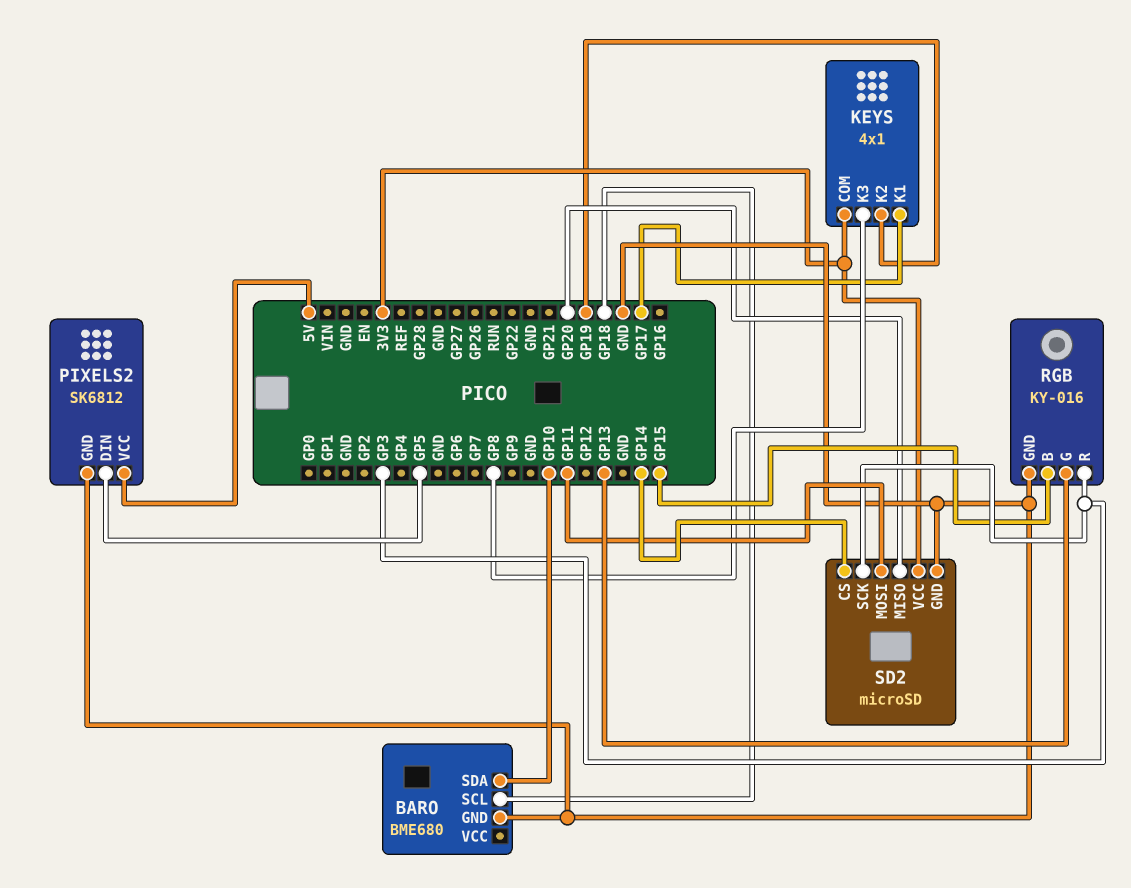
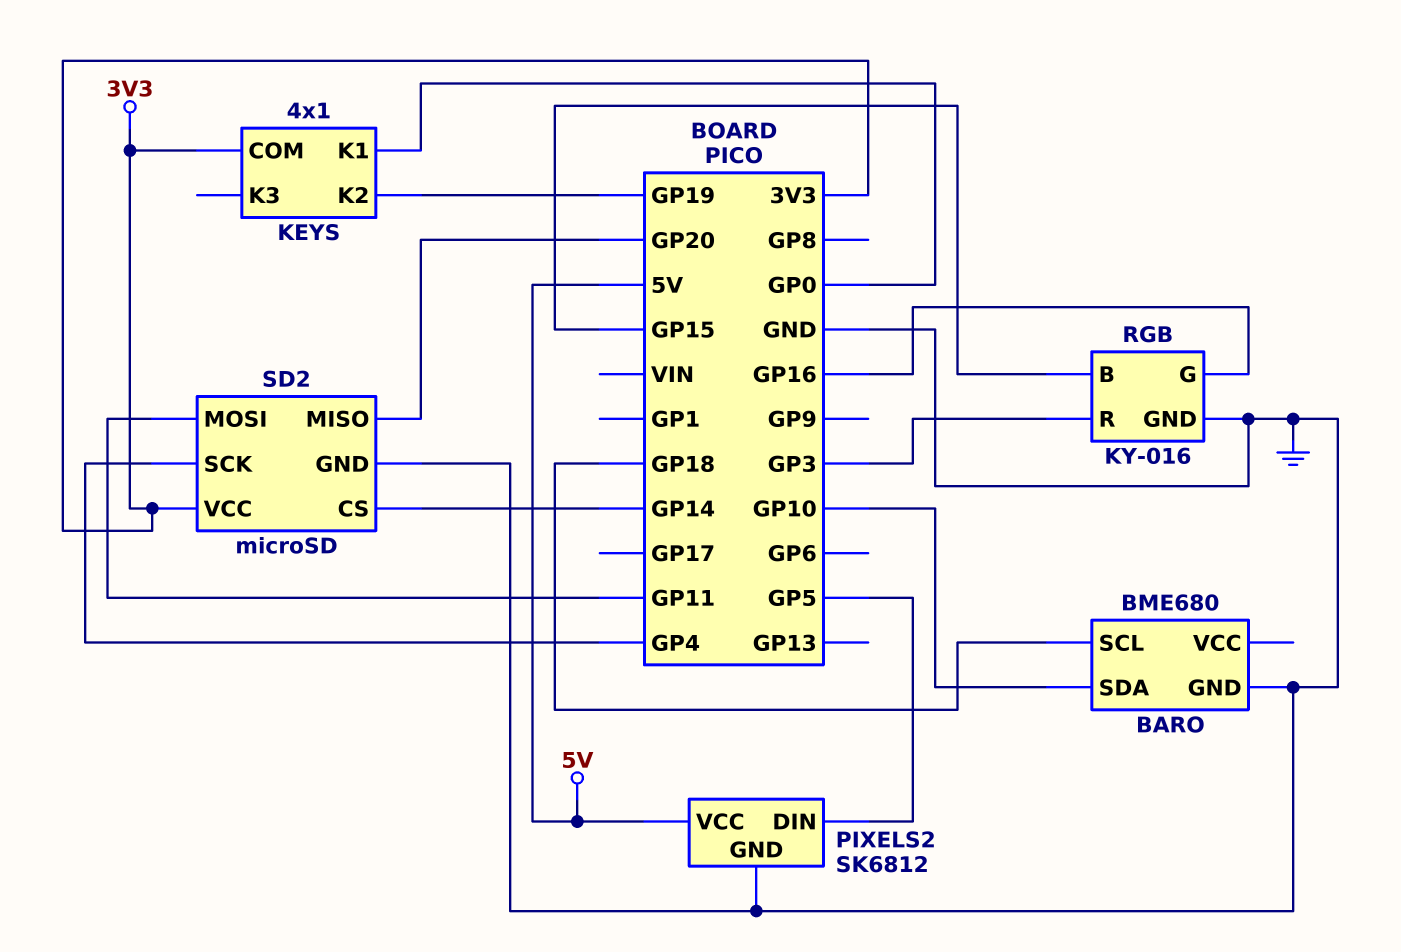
KEYS pin K1: GP17 -> GP0
KEYS pin K3: GP8 -> none
RGB pin G: GP13 -> GP16
SD2 pin SCK: GP3 -> GP4

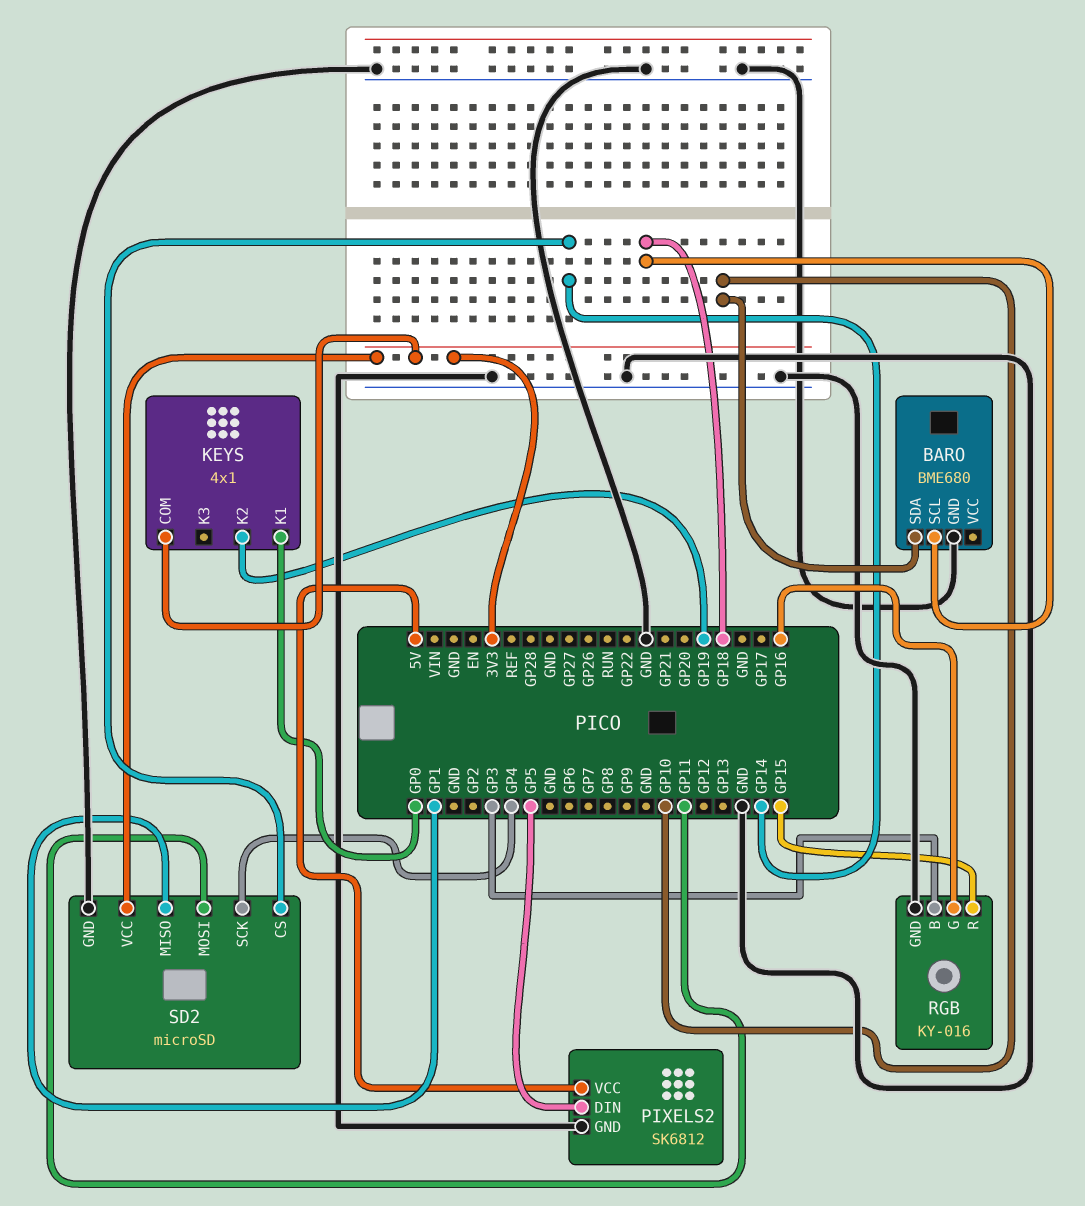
RGB pin B: GP15 -> GP3
RGB pin R: GP3 -> GP15
SD2 pin MISO: GP20 -> GP1

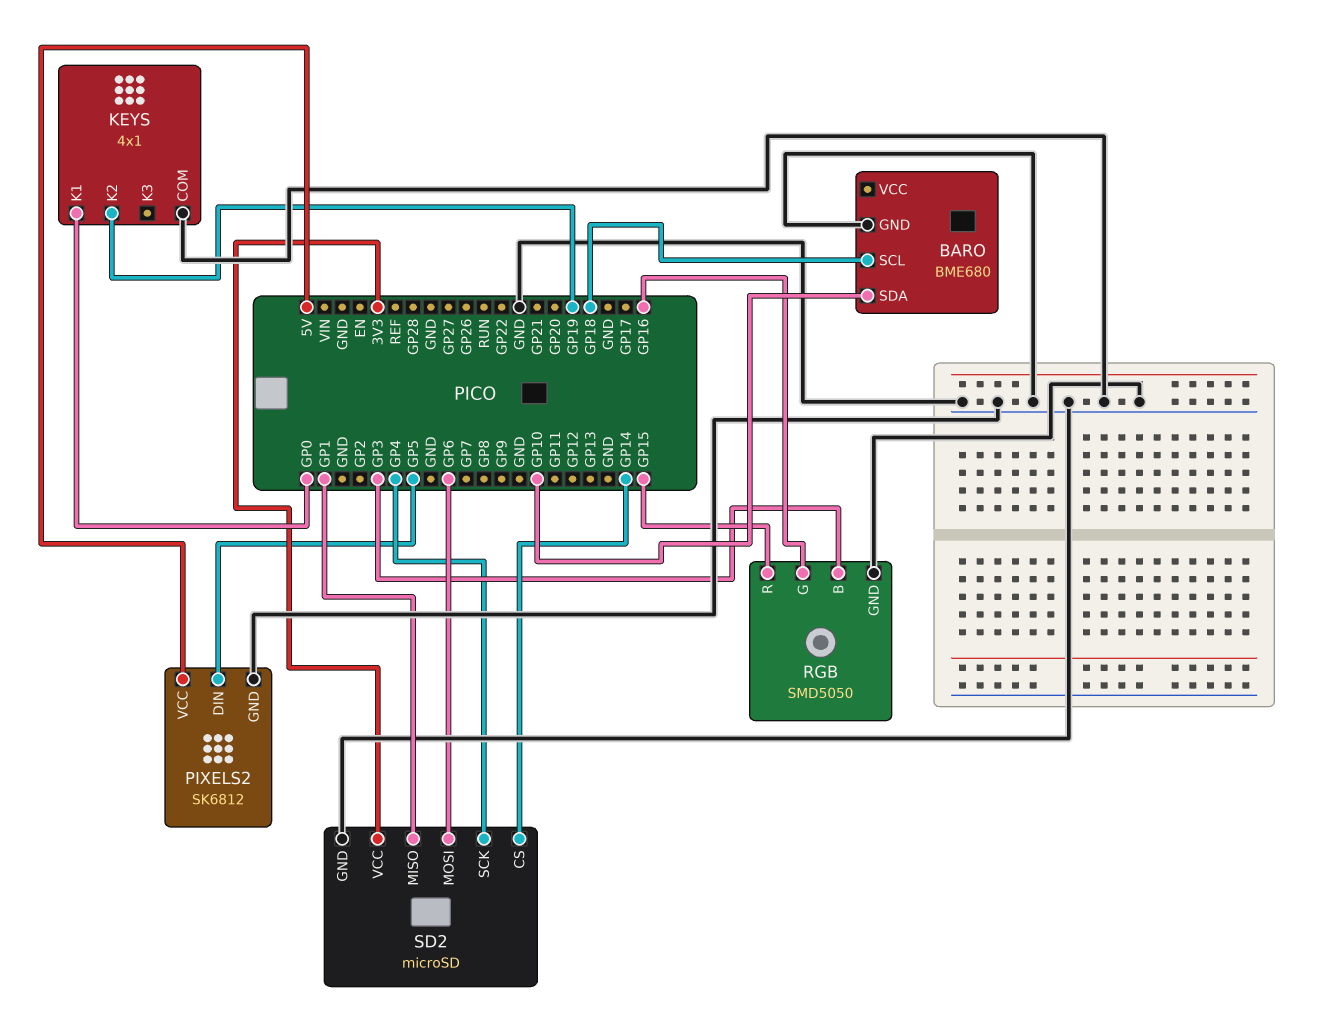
KEYS pin COM: 3V3 -> GND
RGB: KY-016 -> SMD5050
SD2 pin MOSI: GP11 -> GP6

